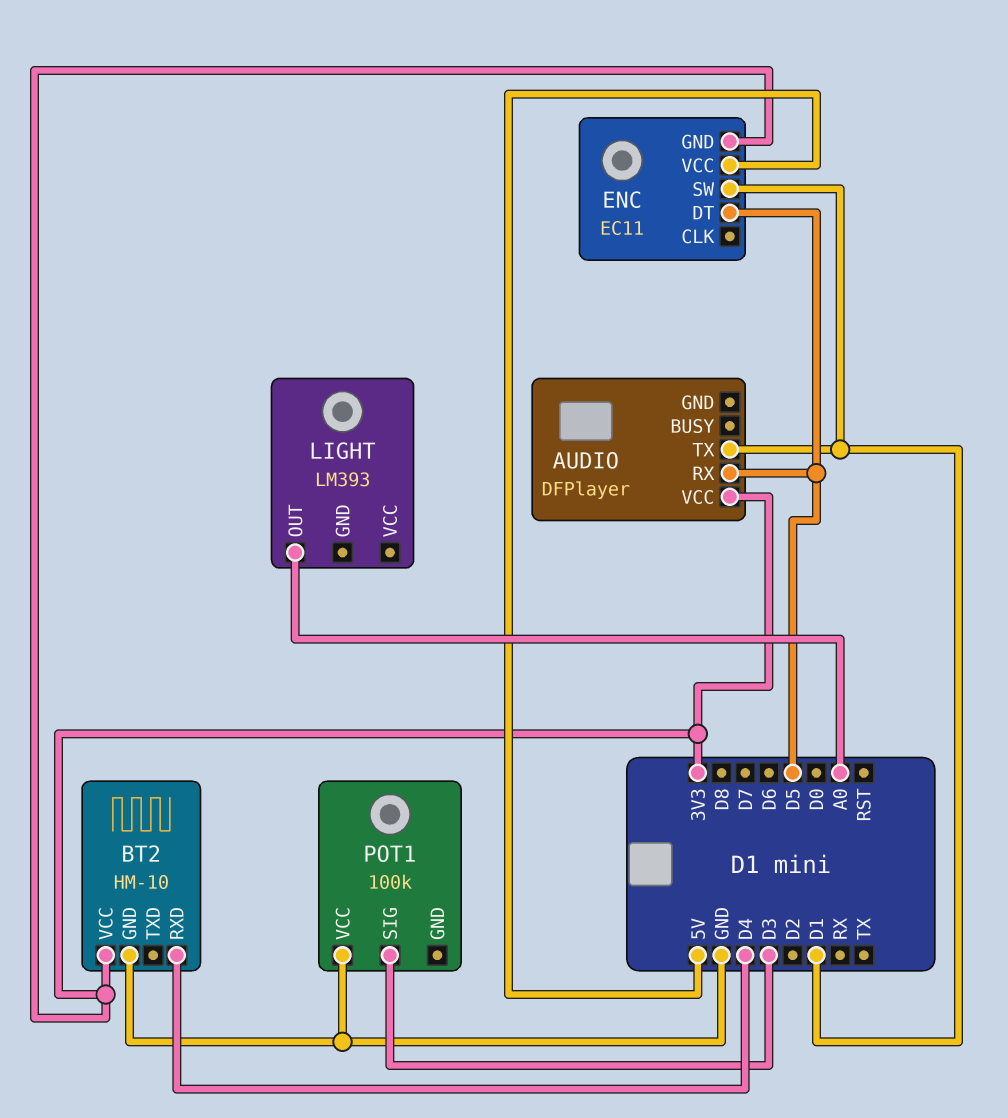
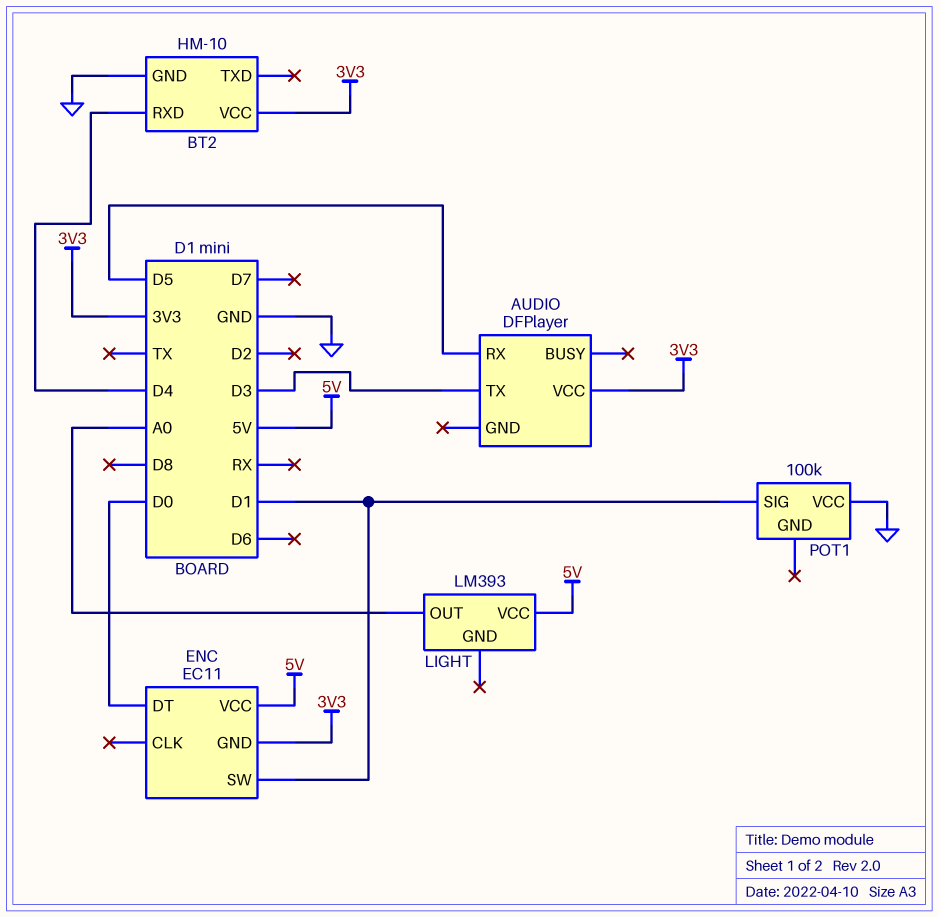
AUDIO pin TX: D1 -> D3
ENC pin DT: D5 -> D0
LIGHT pin VCC: none -> 5V
POT1 pin SIG: D3 -> D1

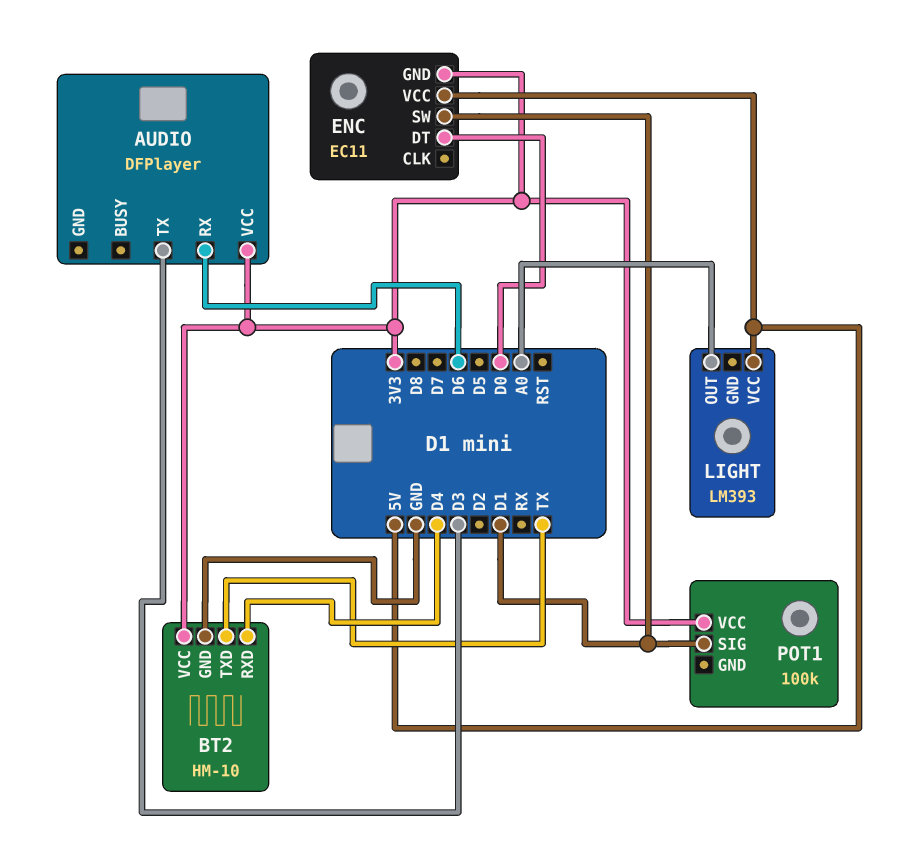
AUDIO pin RX: D5 -> D6
BT2 pin TXD: none -> TX
POT1 pin VCC: GND -> 3V3

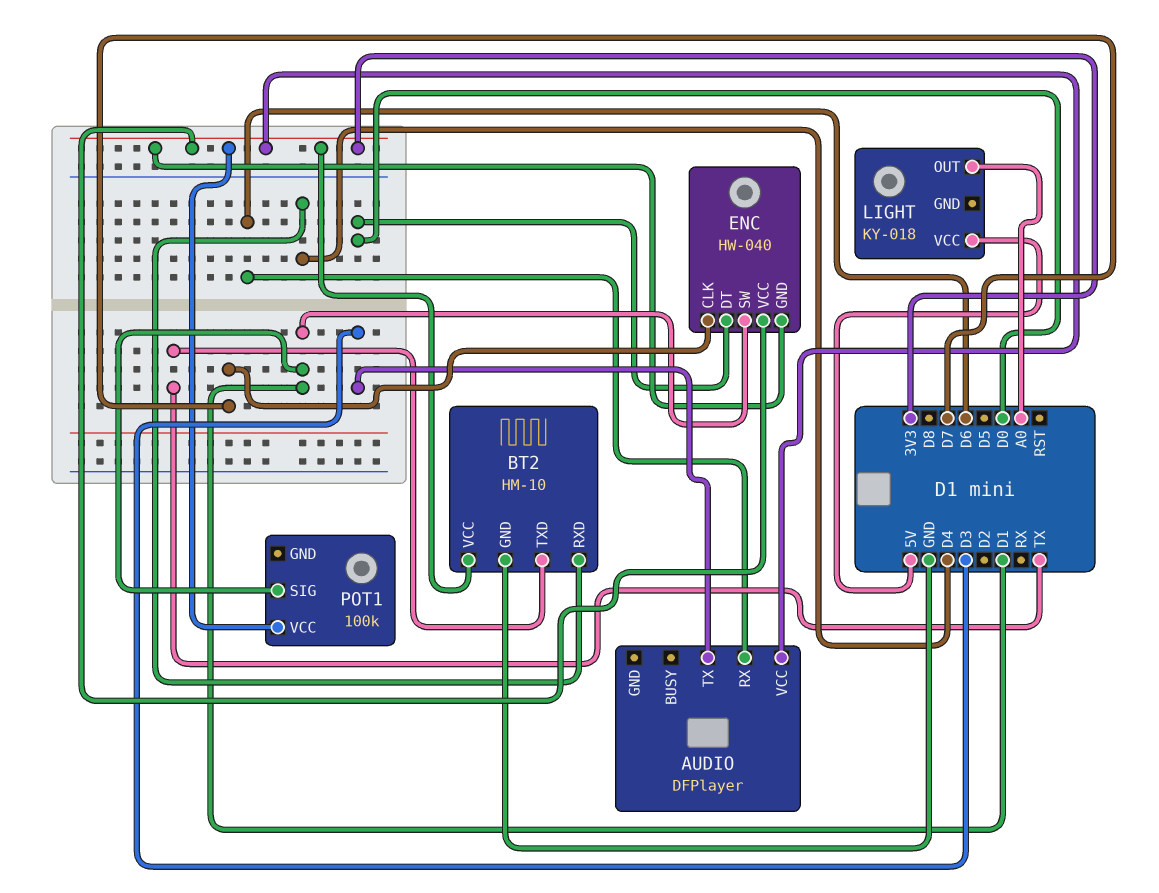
ENC: EC11 -> HW-040
ENC pin CLK: none -> D7
ENC pin VCC: 5V -> 3V3
LIGHT: LM393 -> KY-018

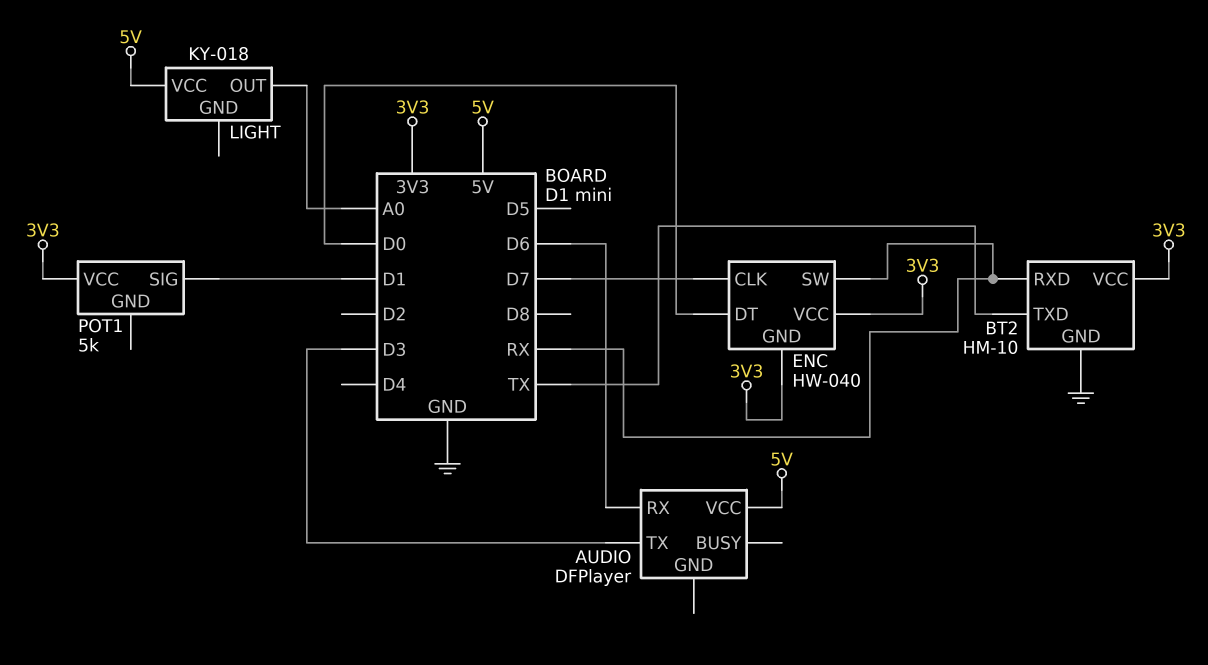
AUDIO pin VCC: 3V3 -> 5V
BT2 pin RXD: D4 -> RX
ENC pin SW: D1 -> RX
POT1: 100k -> 5k

